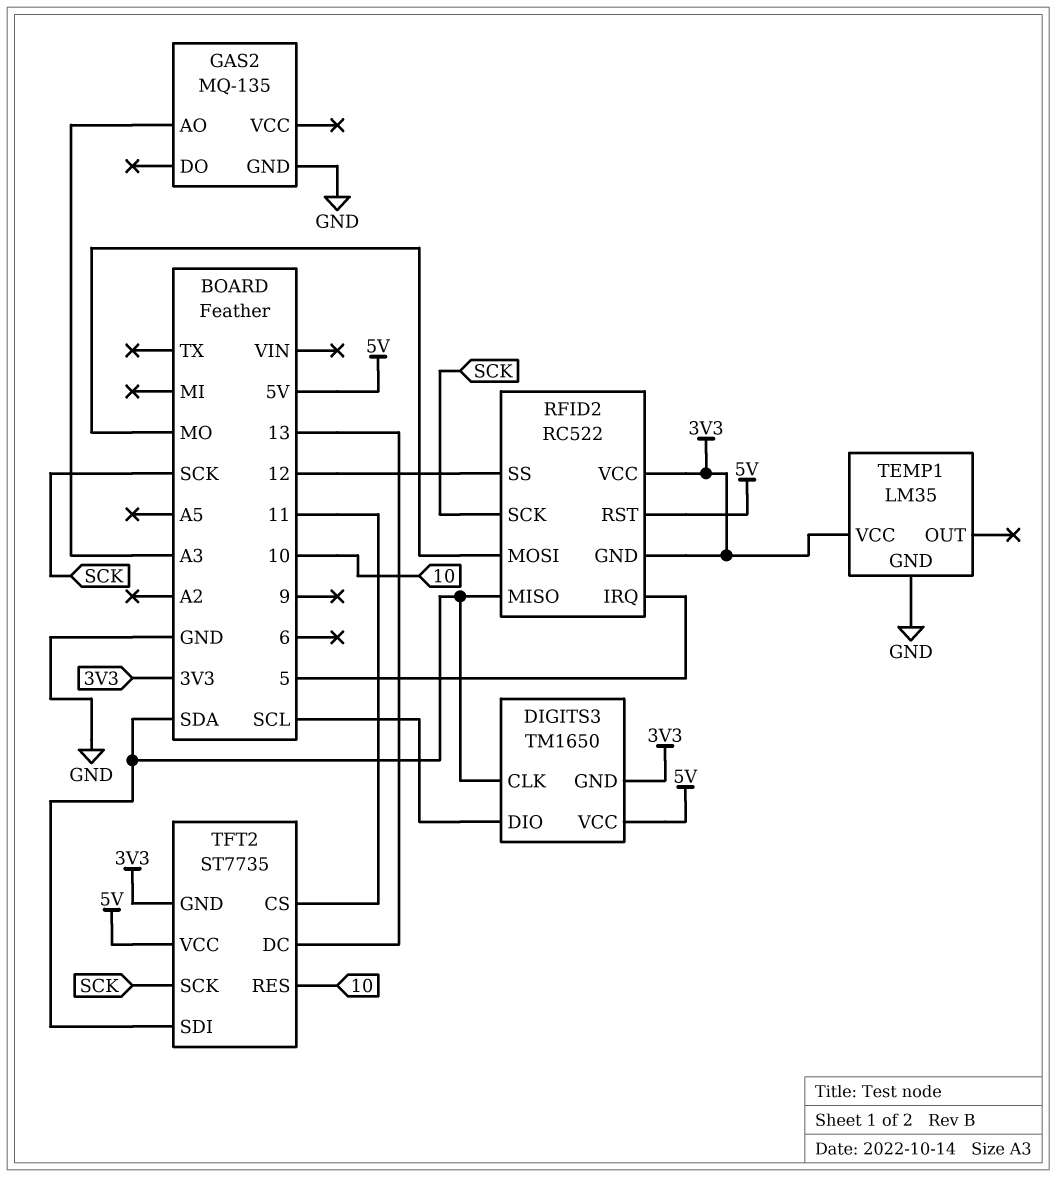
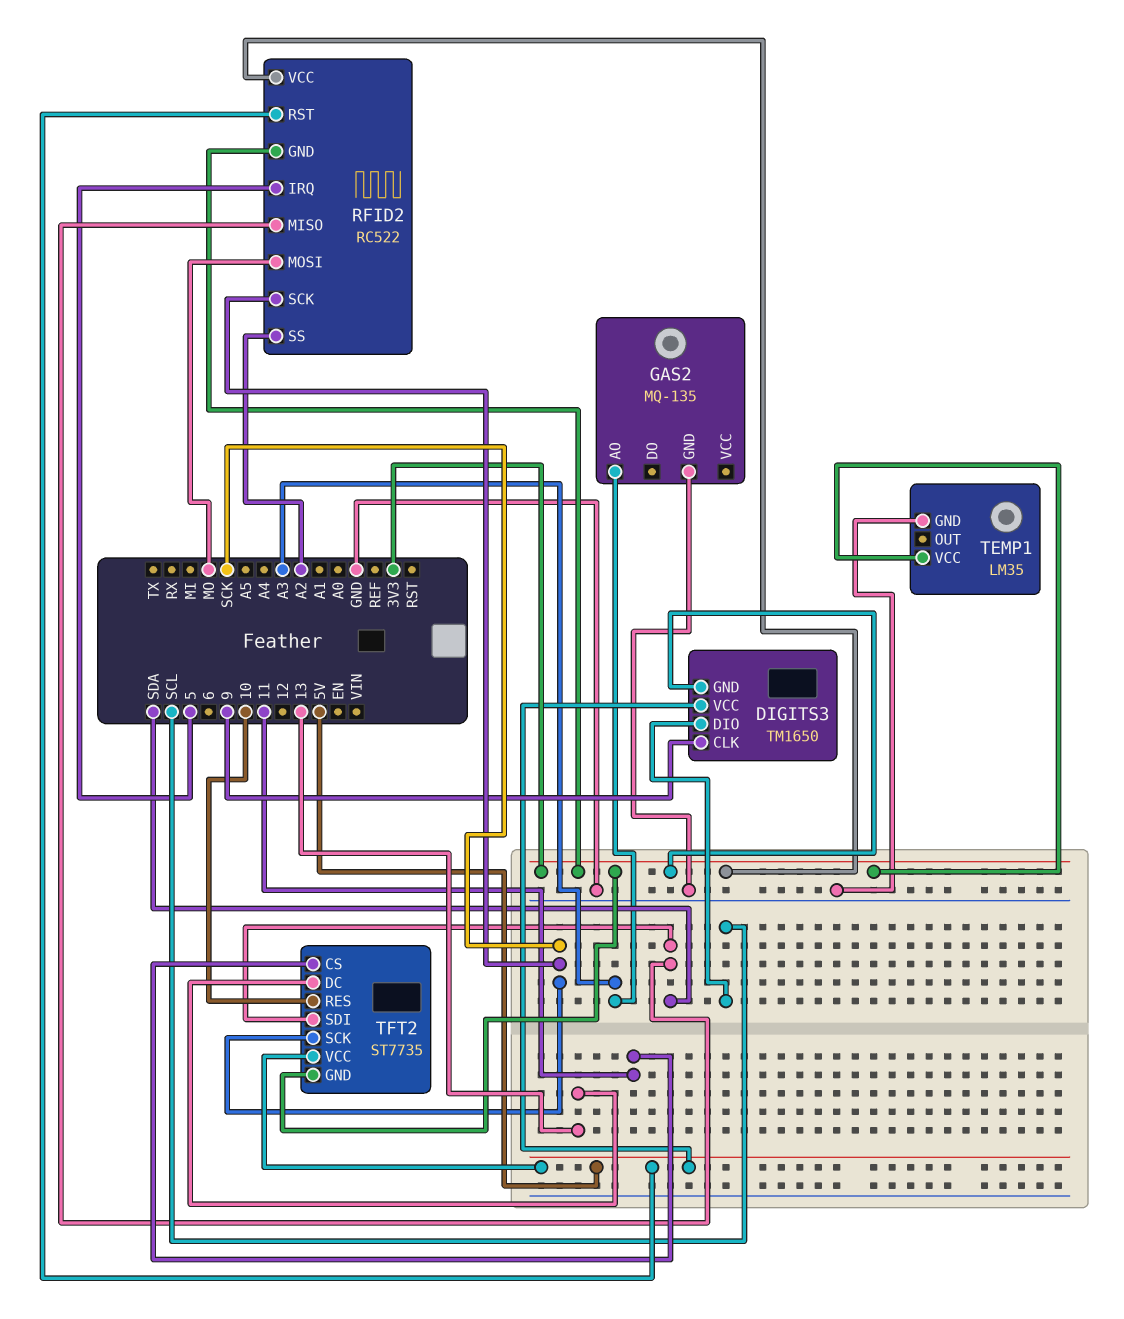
DIGITS3 pin CLK: SDA -> 9
RFID2 pin SS: 12 -> A2

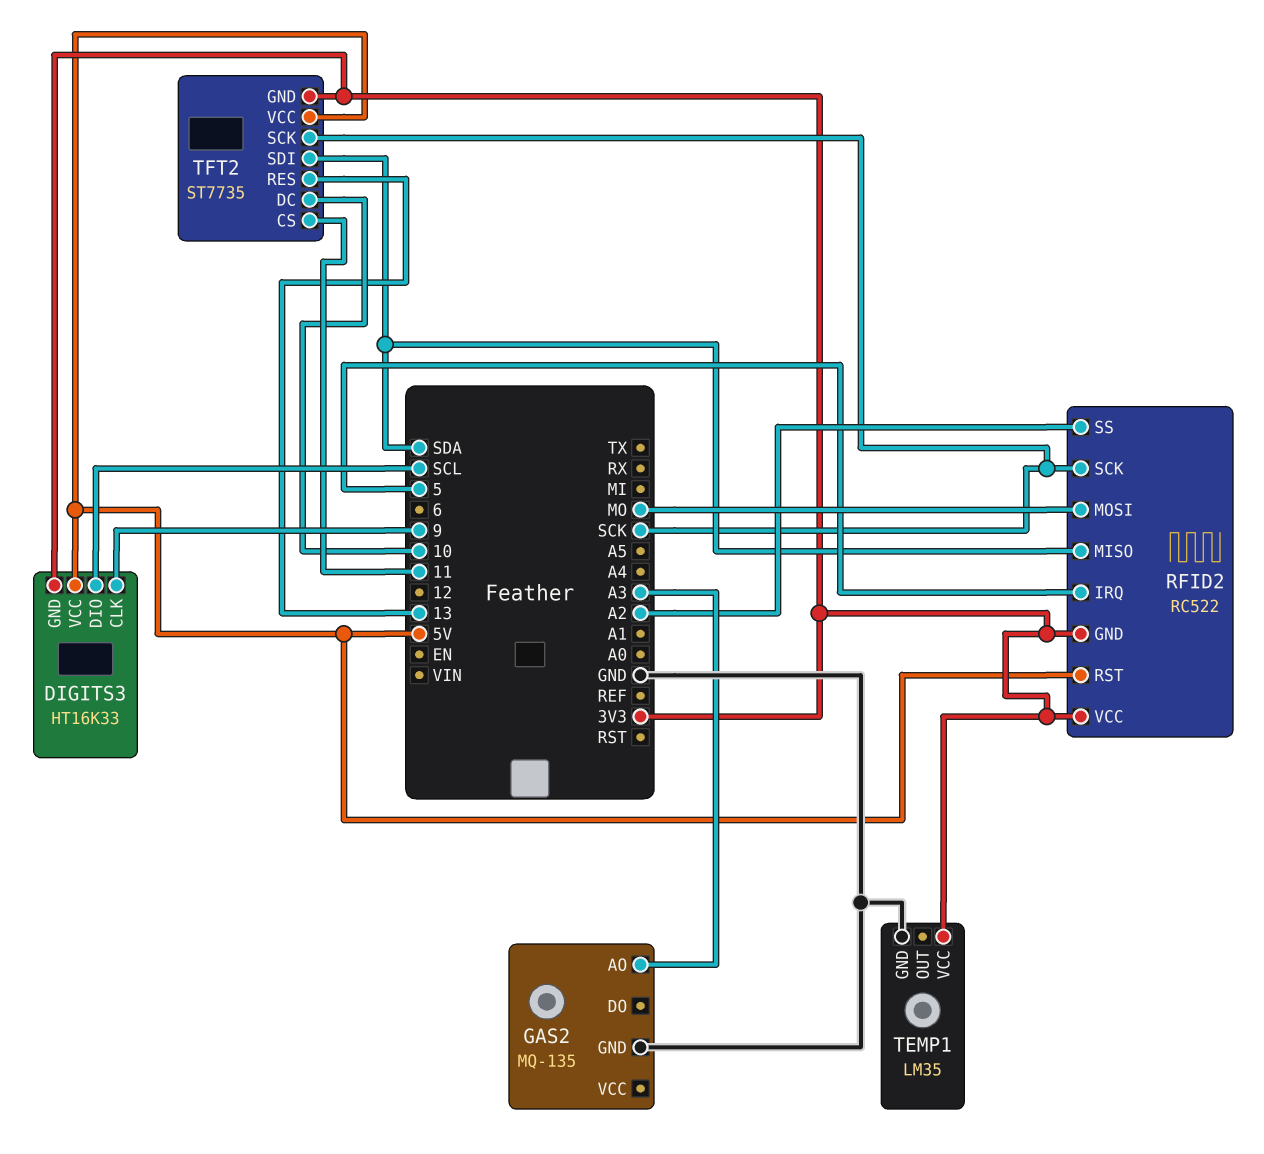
DIGITS3: TM1650 -> HT16K33
TFT2 pin DC: 13 -> 10
TFT2 pin RES: 10 -> 13

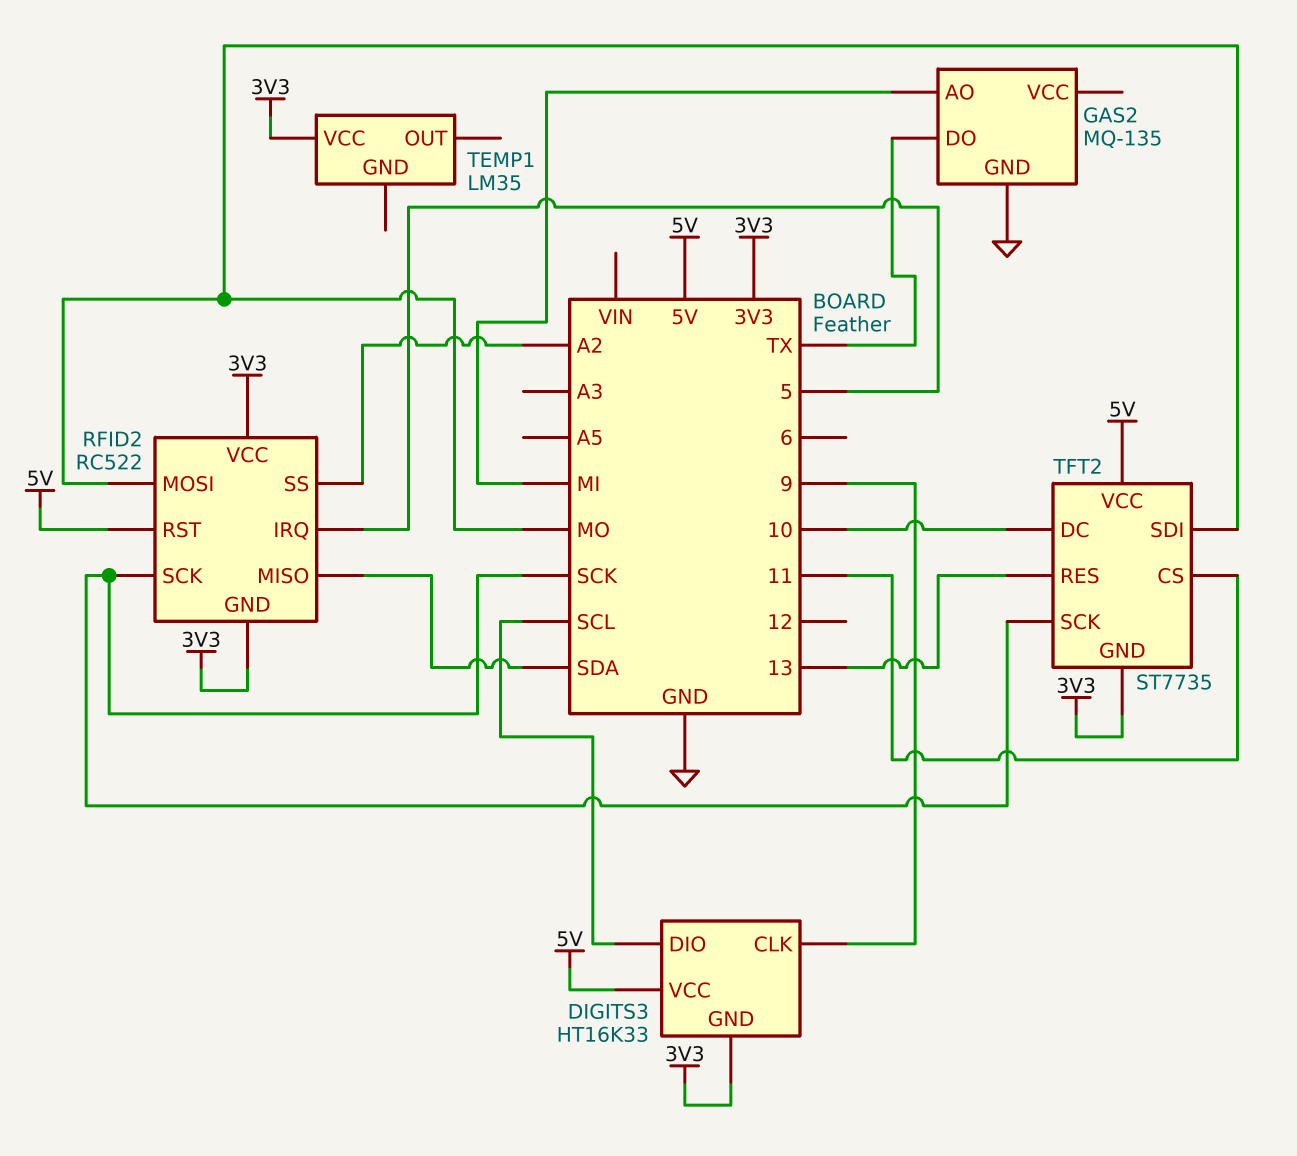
GAS2 pin AO: A3 -> MI
GAS2 pin DO: none -> TX
TEMP1 pin GND: GND -> none
TFT2 pin SDI: SDA -> MO

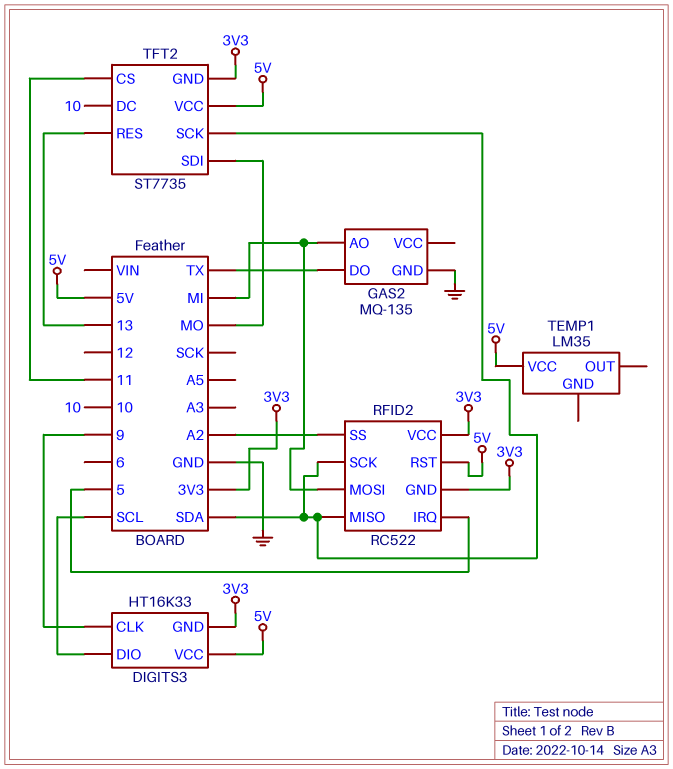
RFID2 pin MOSI: MO -> MI
RFID2 pin SCK: SCK -> SDA
TEMP1 pin VCC: 3V3 -> 5V
TFT2 pin SCK: SCK -> SDA

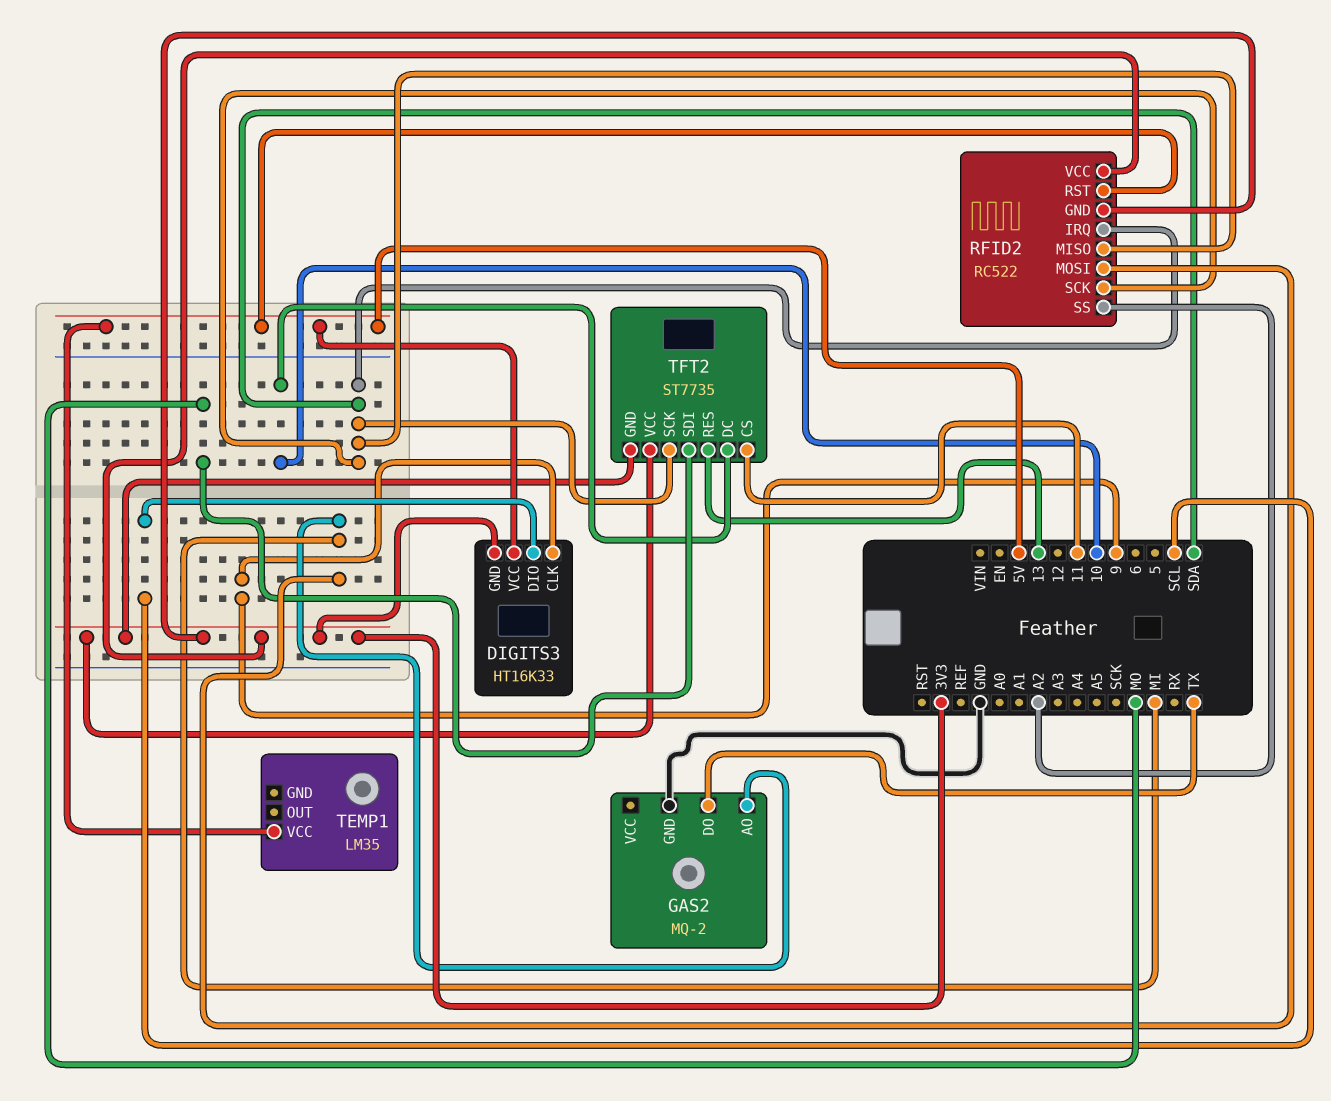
GAS2: MQ-135 -> MQ-2
RFID2 pin IRQ: 5 -> SDA
TFT2 pin VCC: 5V -> 3V3

